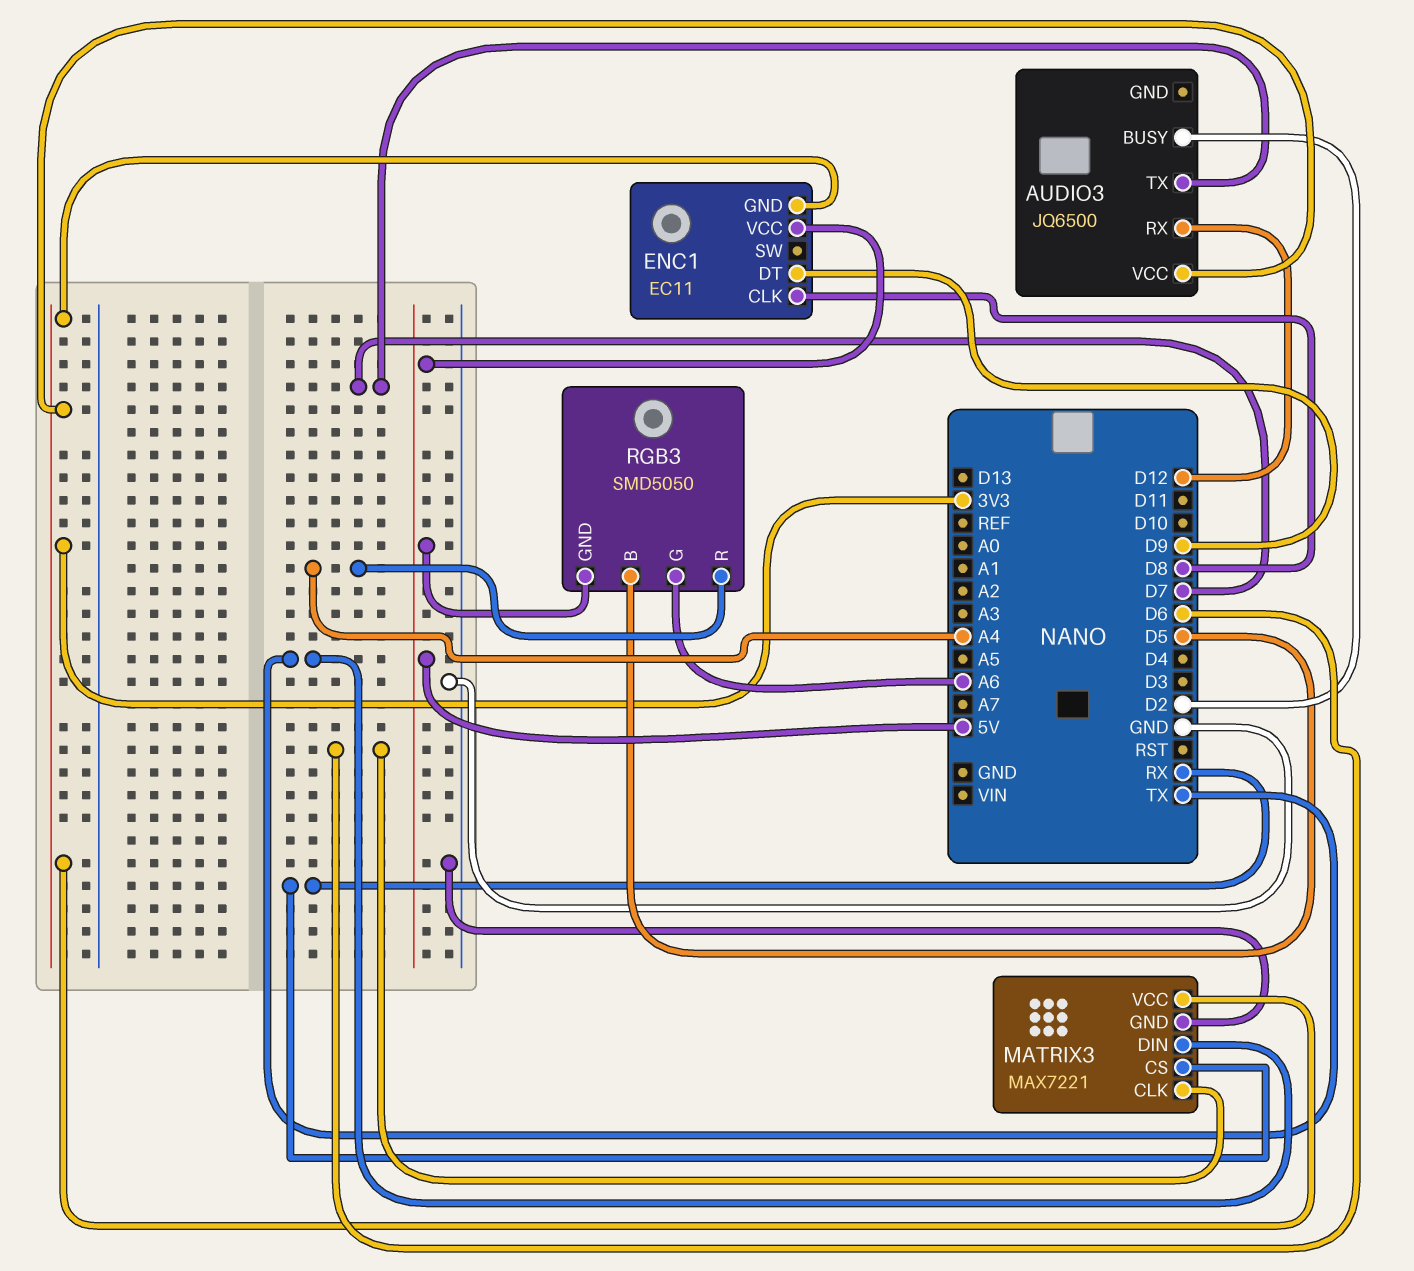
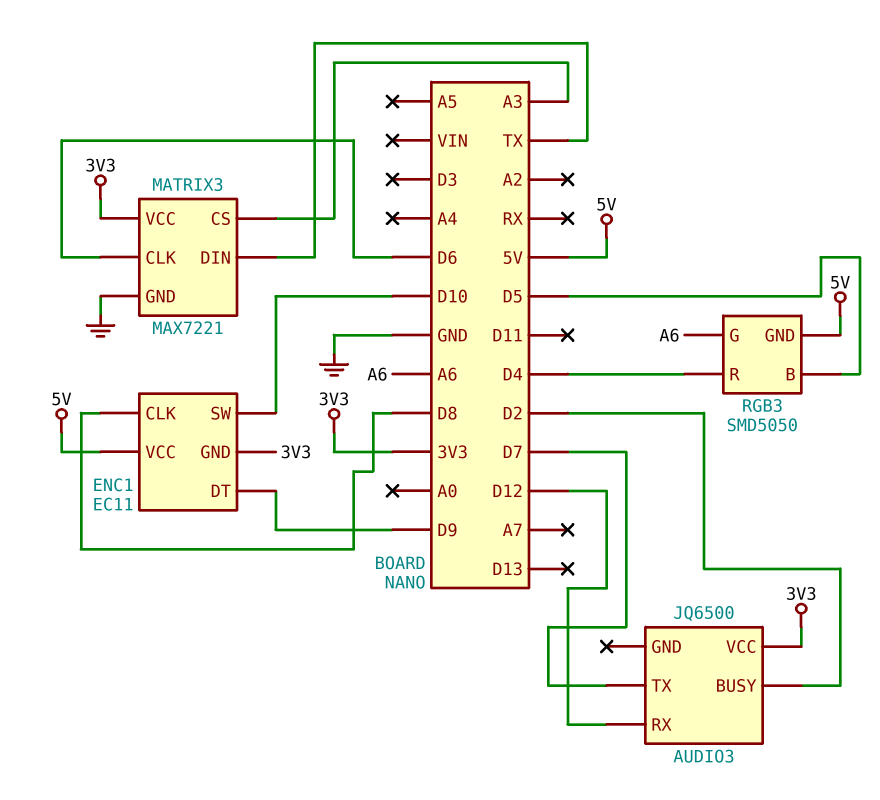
ENC1 pin SW: none -> D10
MATRIX3 pin CS: RX -> A3
RGB3 pin R: A4 -> D4

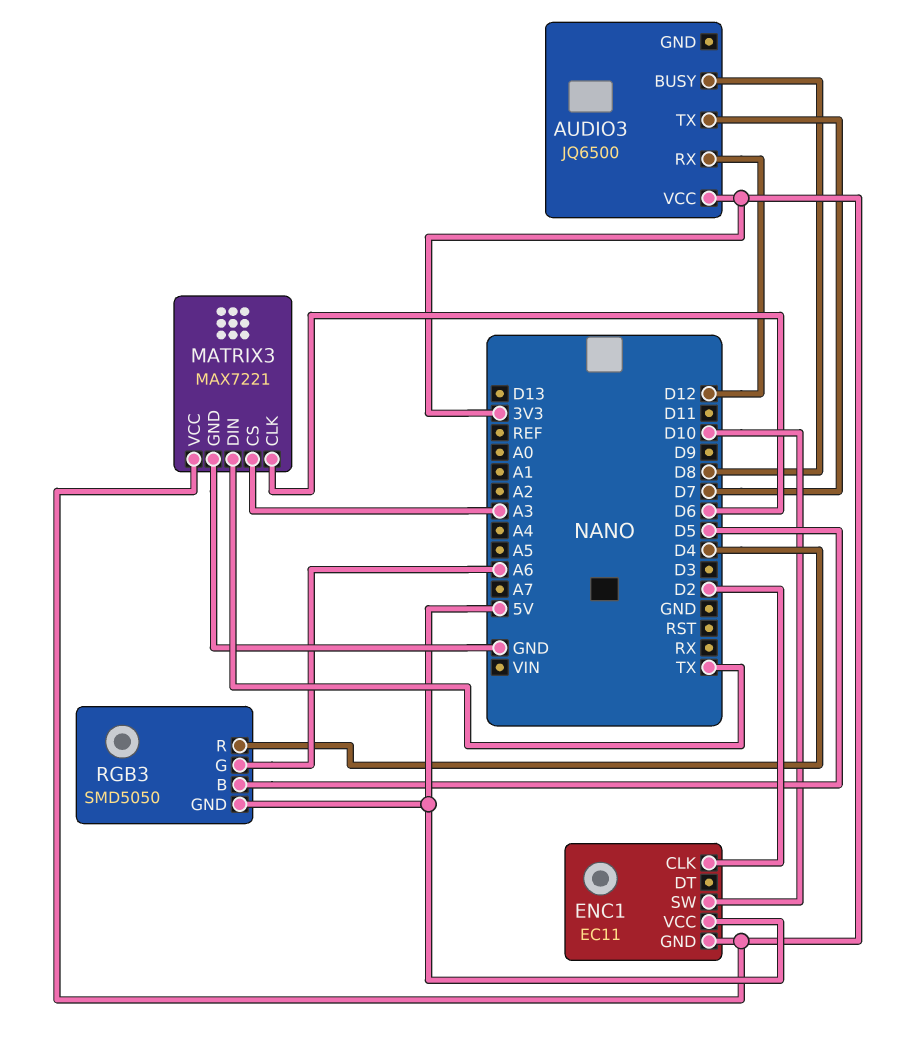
AUDIO3 pin BUSY: D2 -> D8
ENC1 pin CLK: D8 -> D2
ENC1 pin DT: D9 -> none

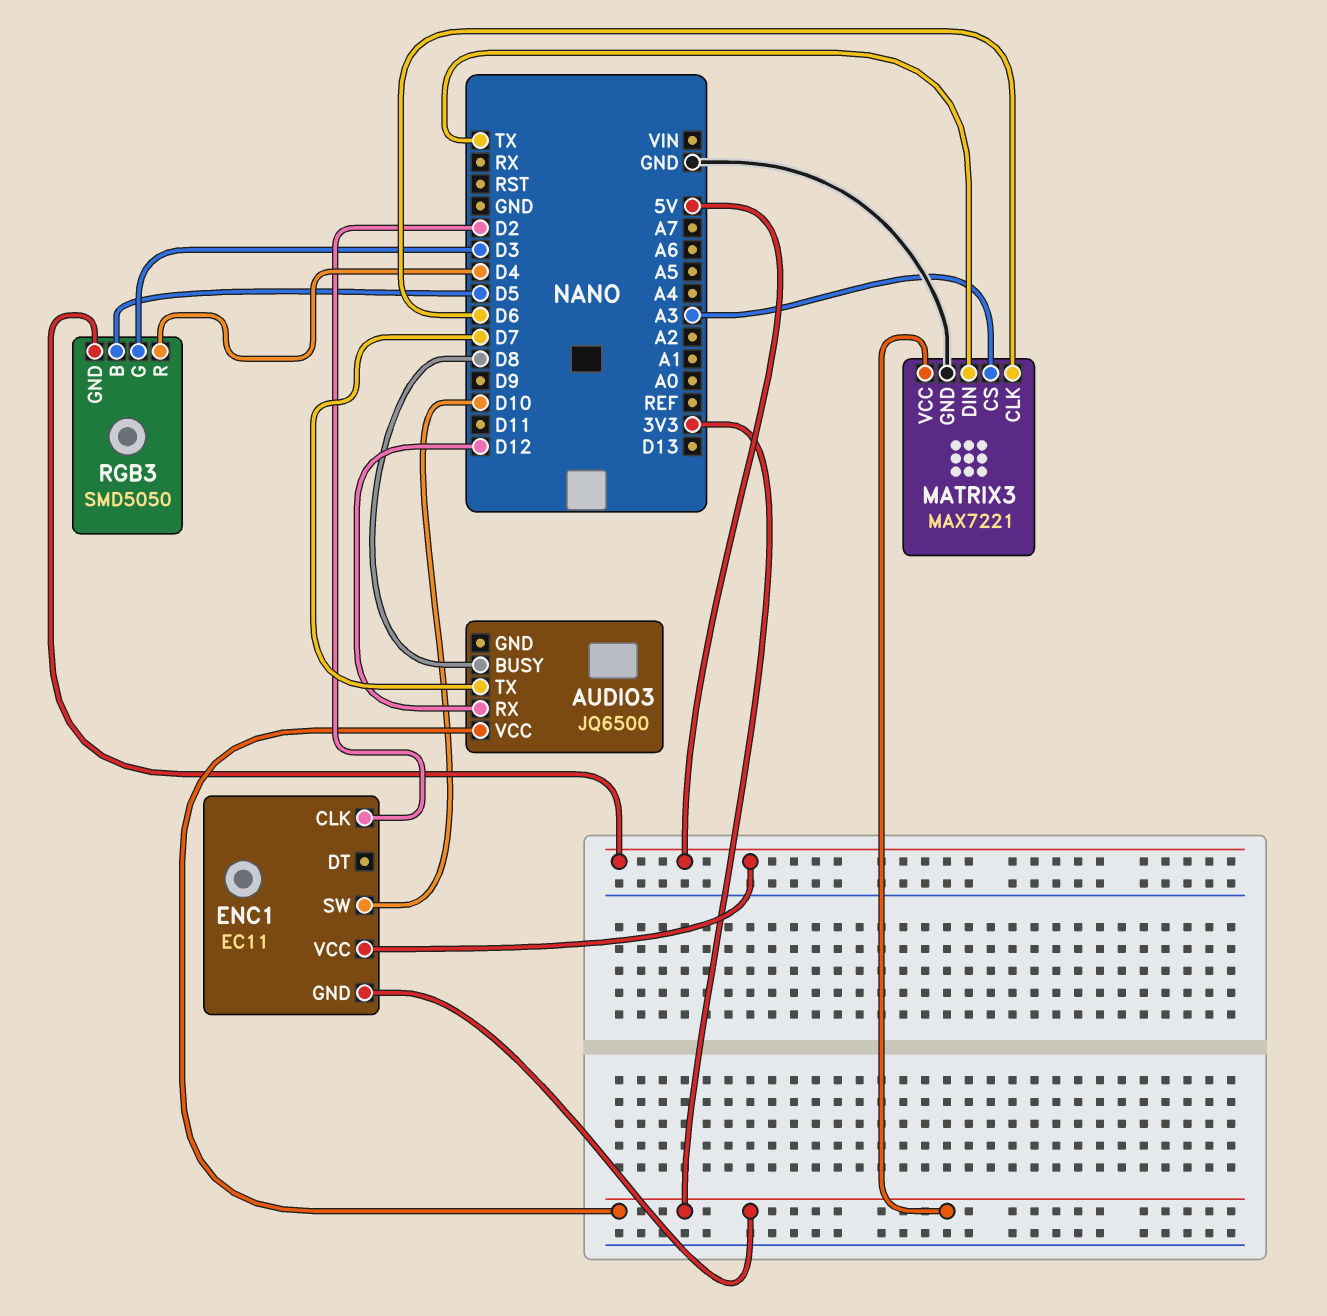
RGB3 pin G: A6 -> D3

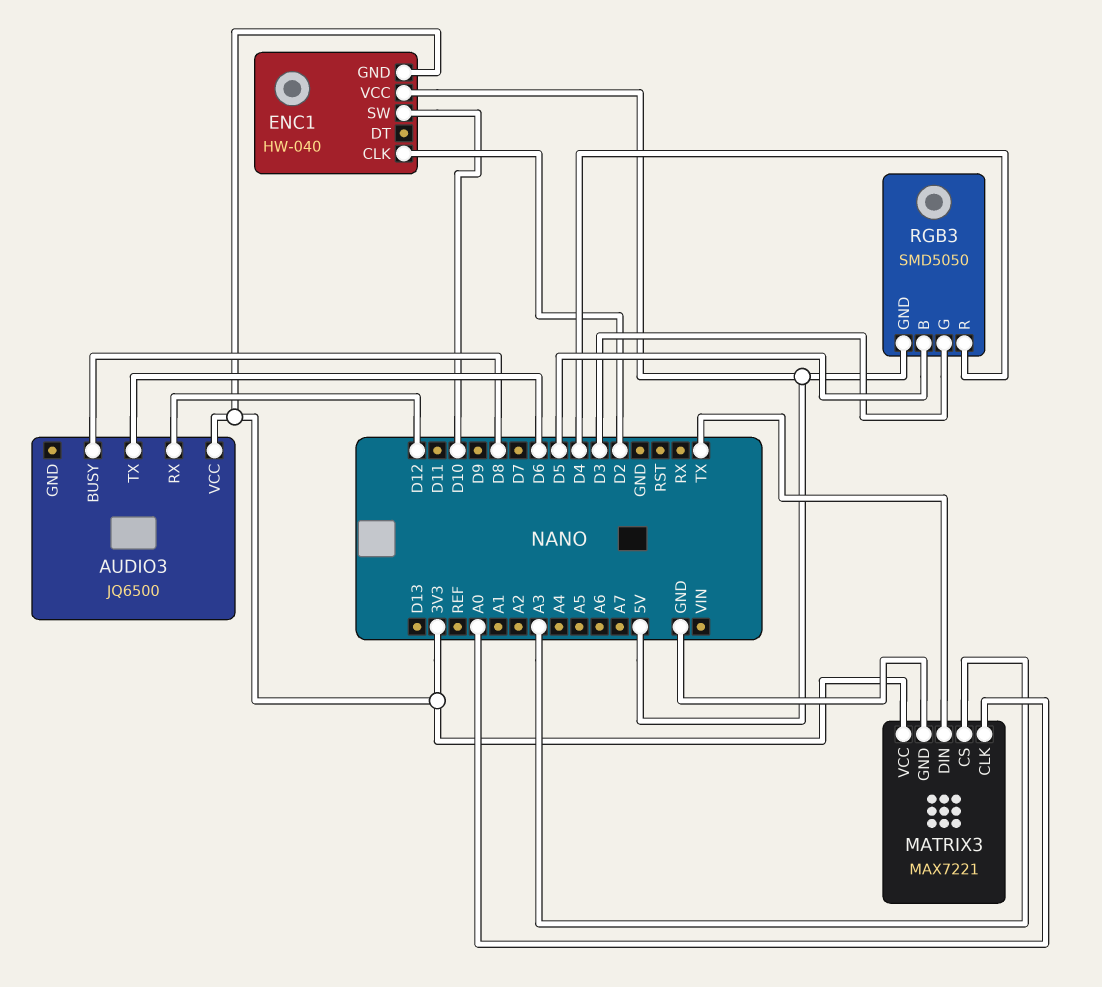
AUDIO3 pin TX: D7 -> D6
ENC1: EC11 -> HW-040
MATRIX3 pin CLK: D6 -> A0

